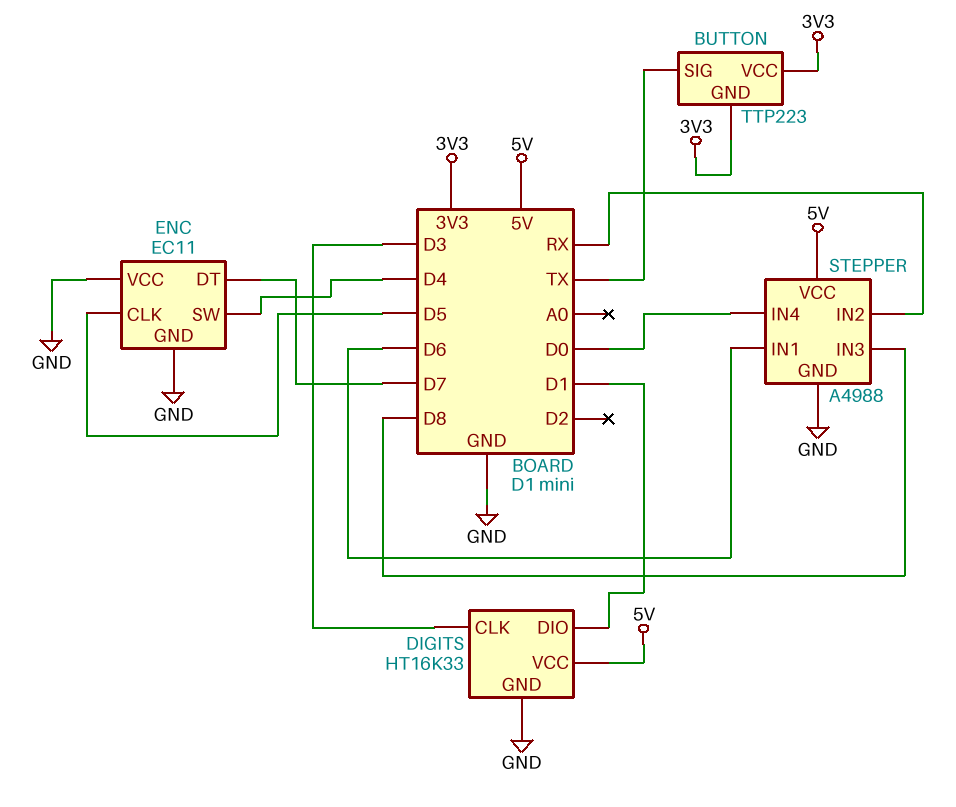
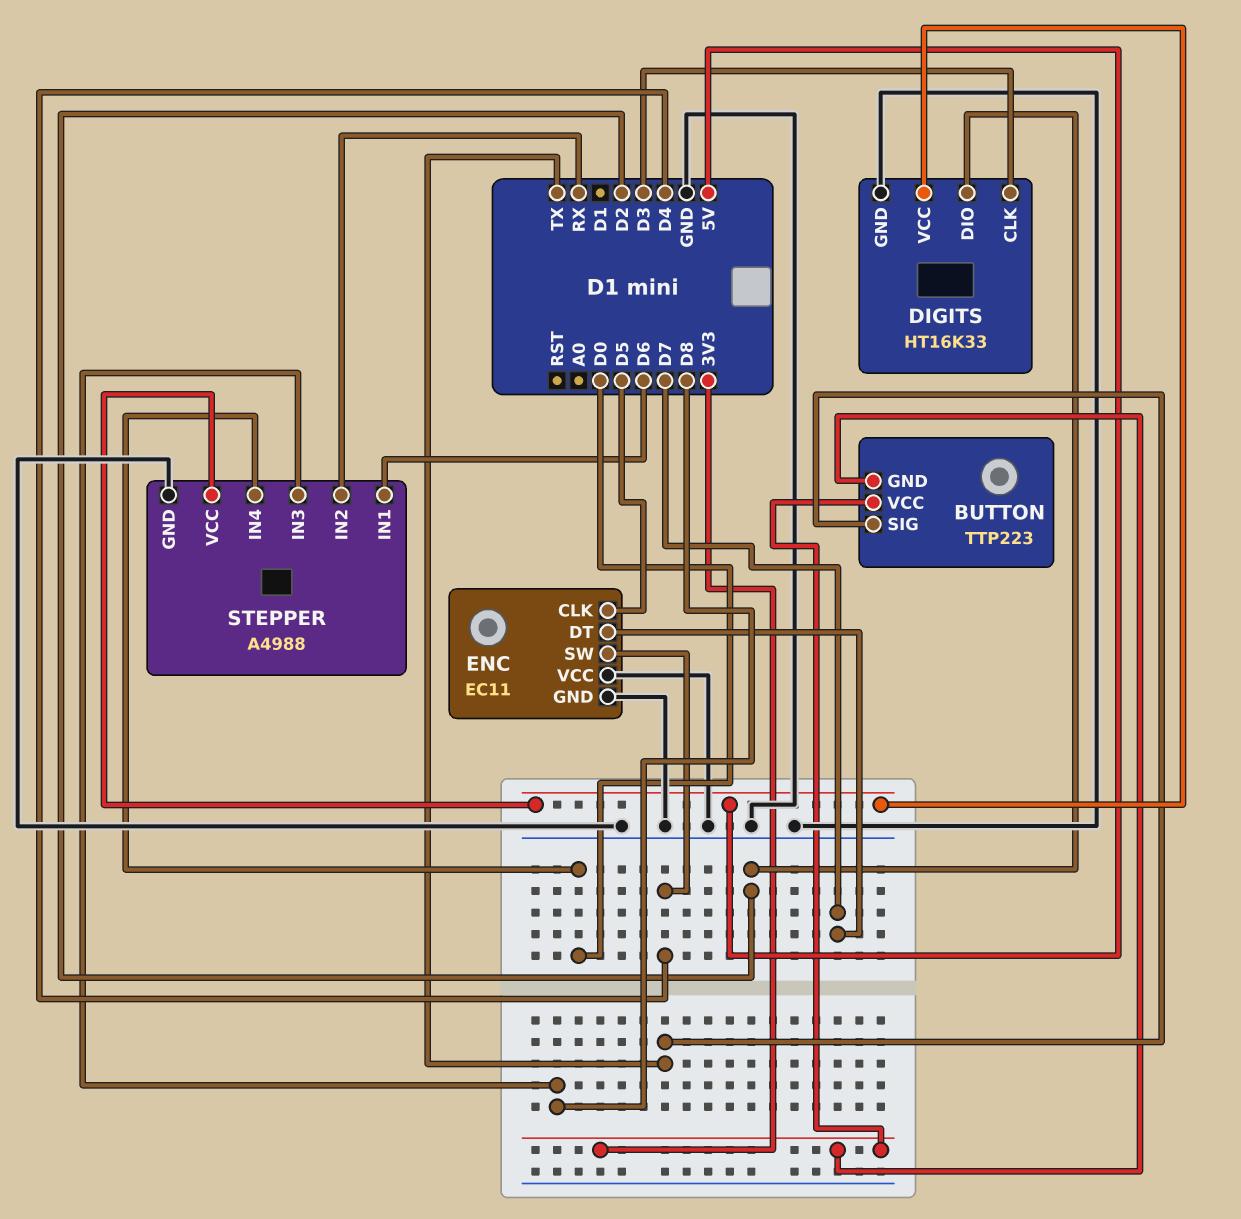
DIGITS pin DIO: D1 -> D2

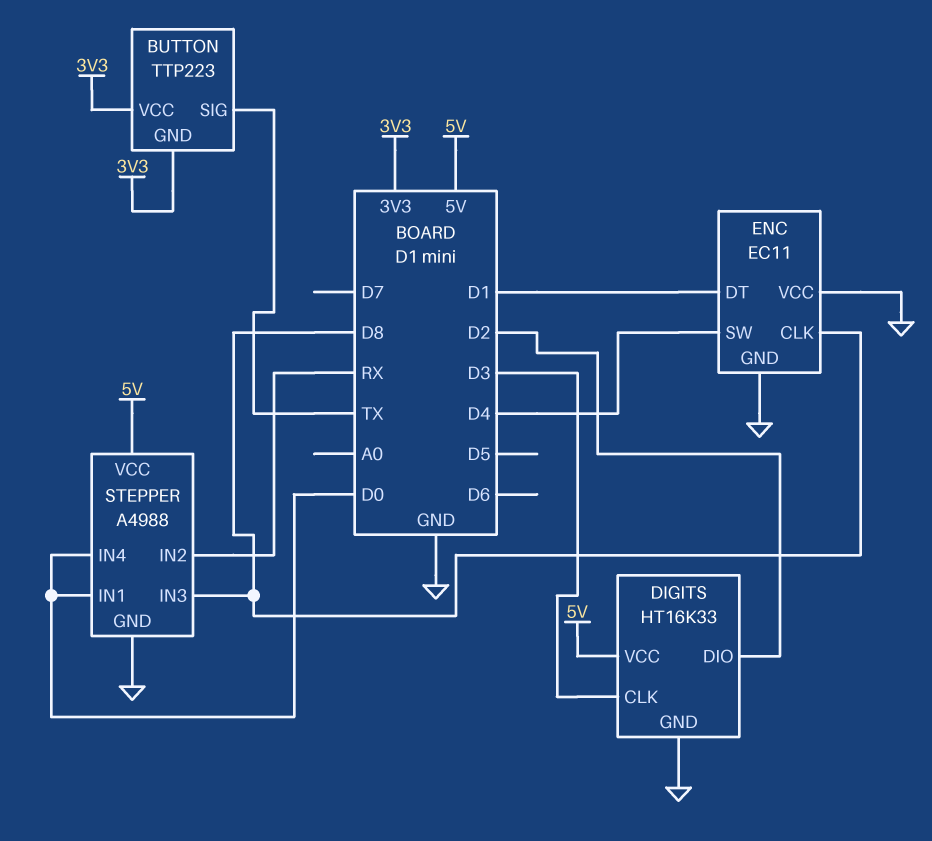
ENC pin CLK: D5 -> D8
ENC pin DT: D7 -> D1
STEPPER pin IN1: D6 -> D0

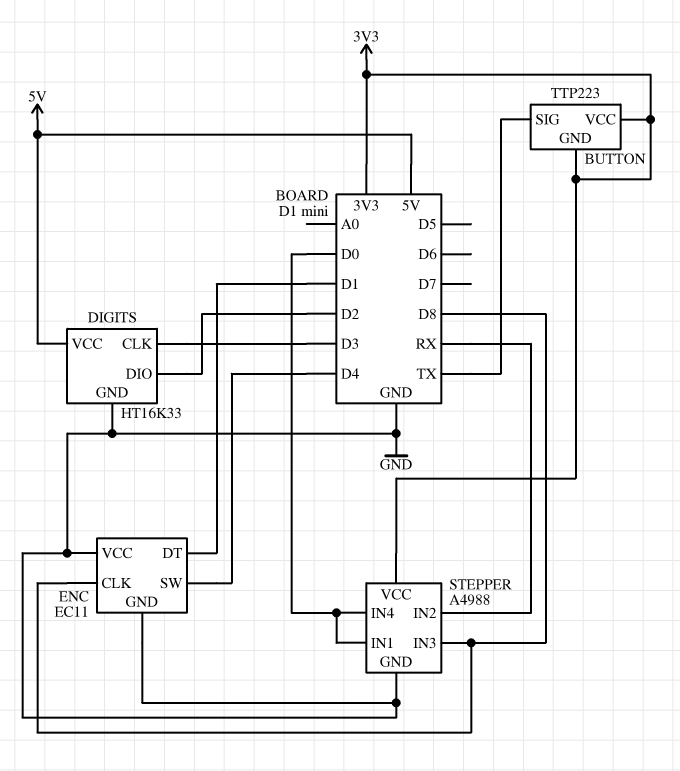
STEPPER pin VCC: 5V -> 3V3

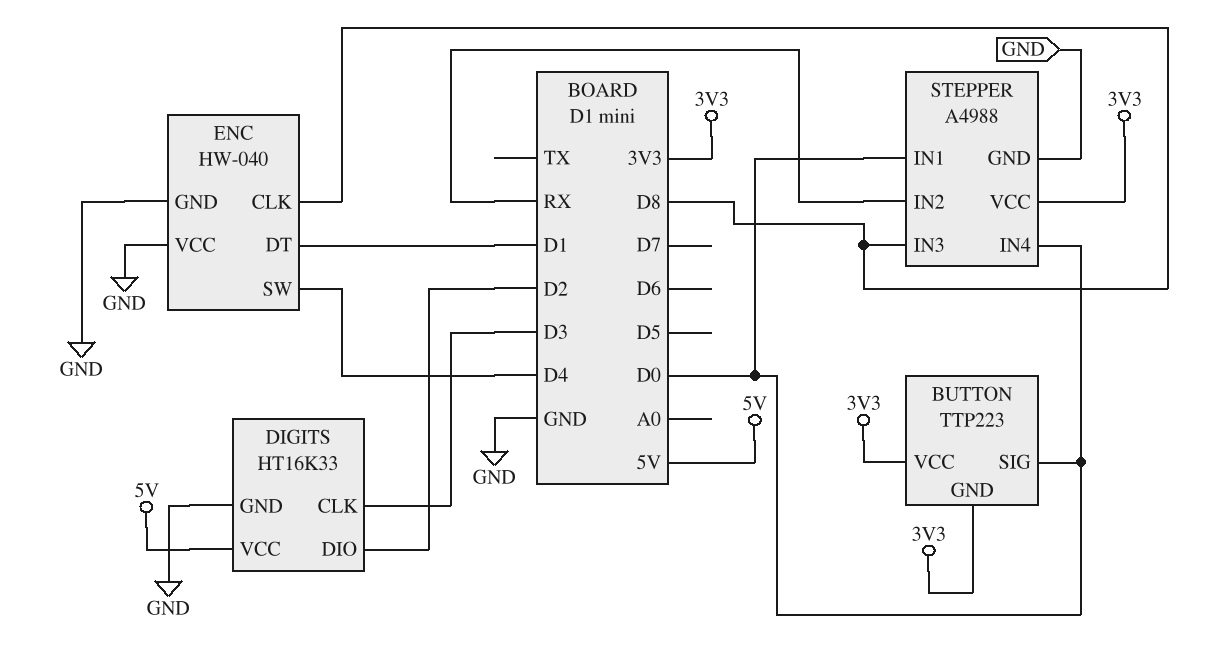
BUTTON pin SIG: TX -> D0
ENC: EC11 -> HW-040

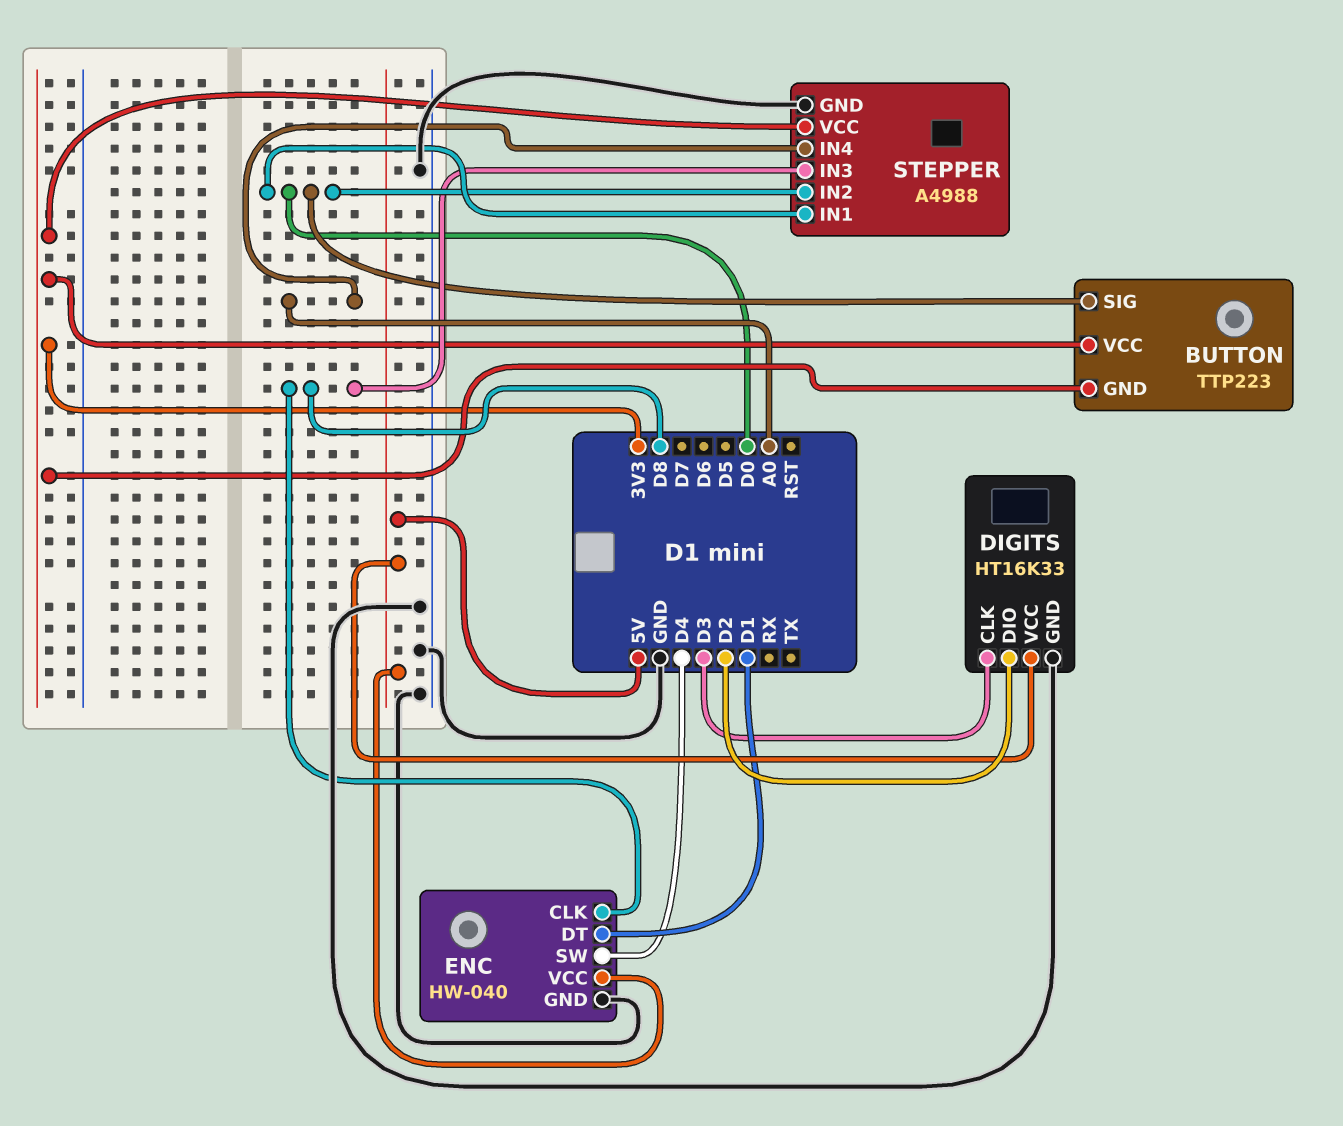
ENC pin VCC: GND -> 5V
STEPPER pin IN2: RX -> D0
STEPPER pin IN4: D0 -> A0

